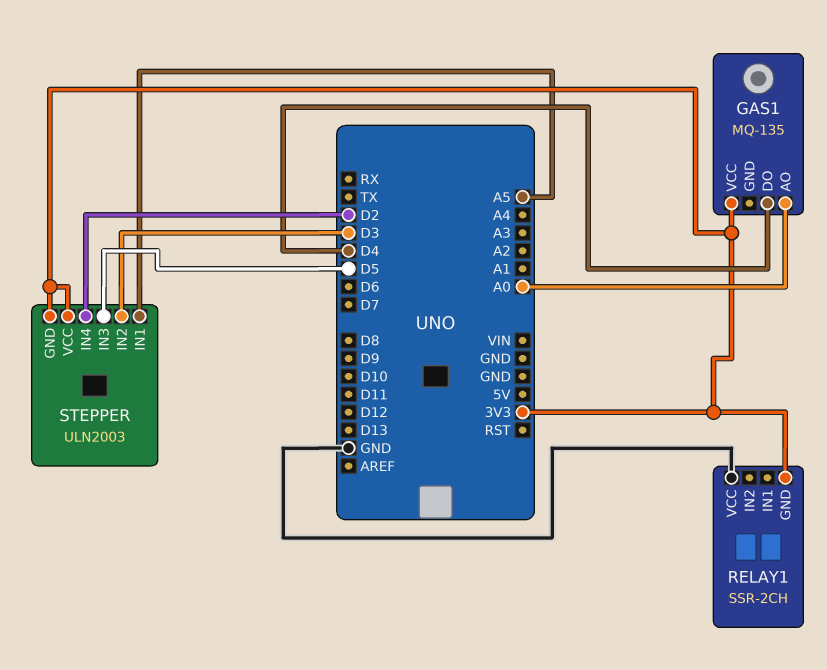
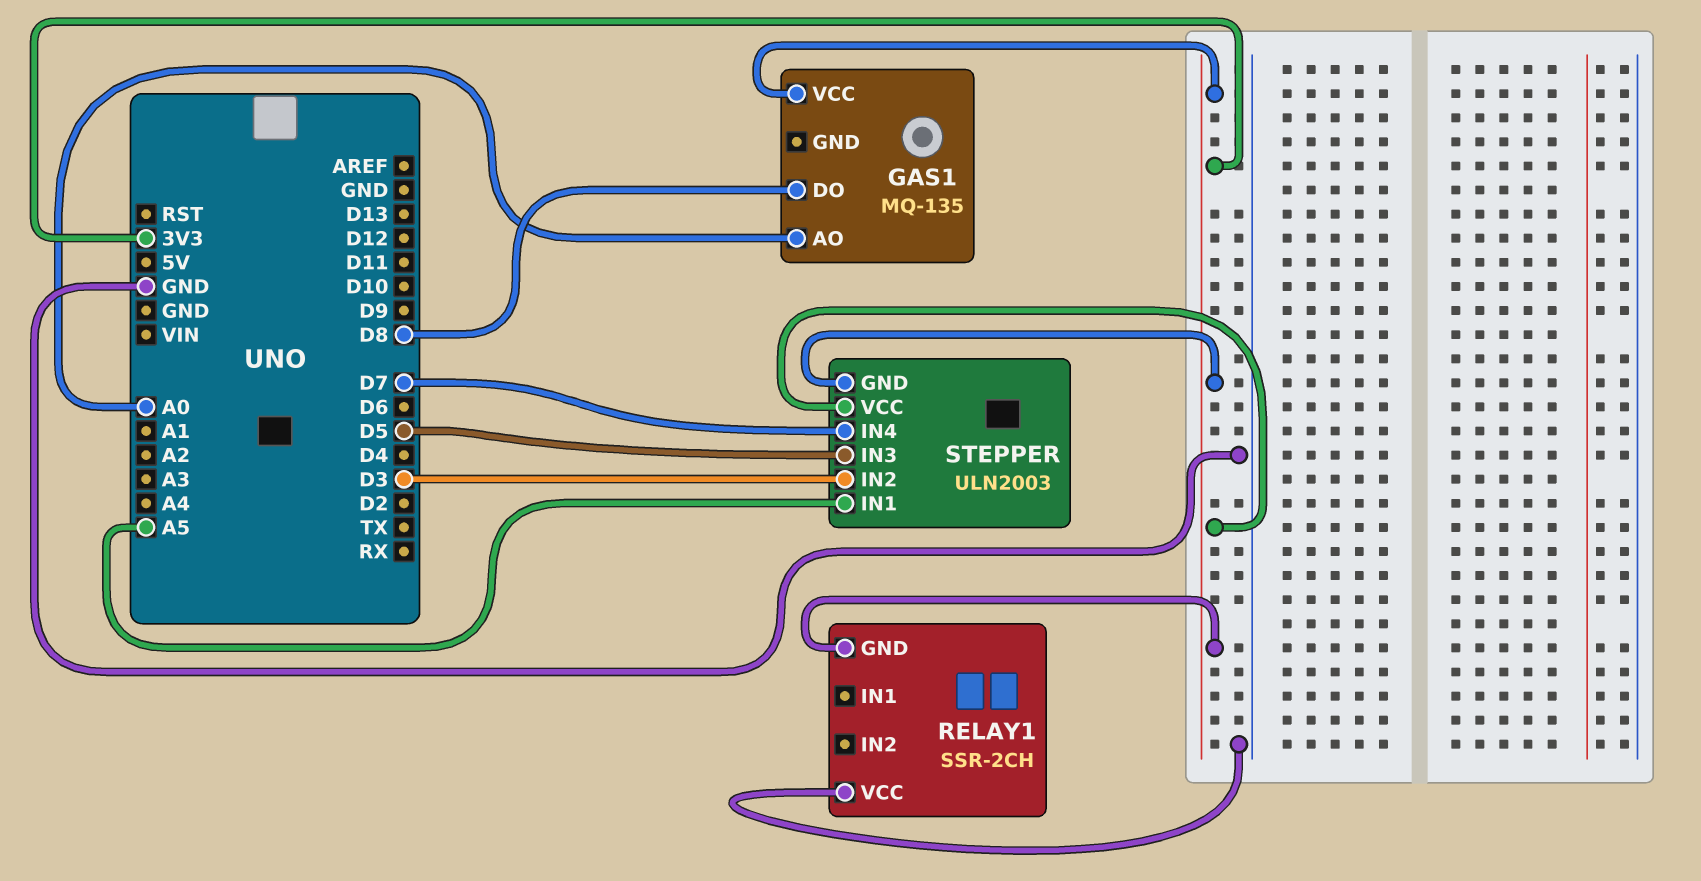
GAS1 pin DO: D4 -> D8
STEPPER pin IN4: D2 -> D7

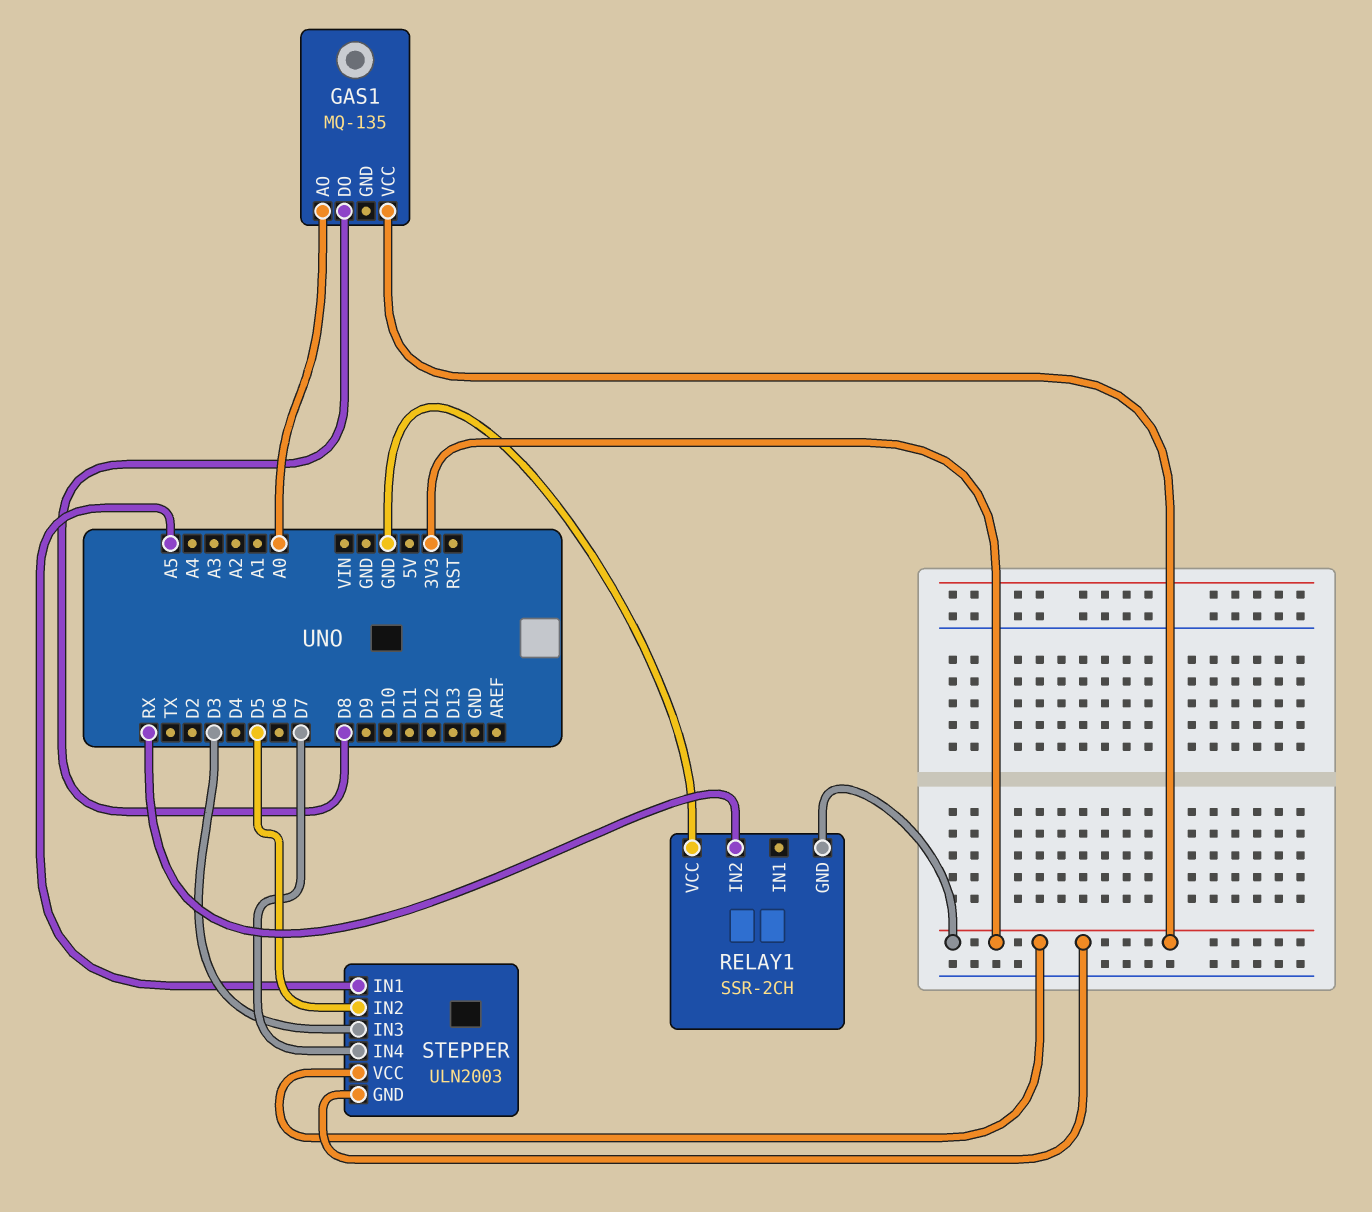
RELAY1 pin IN2: none -> RX
STEPPER pin IN2: D3 -> D5
STEPPER pin IN3: D5 -> D3

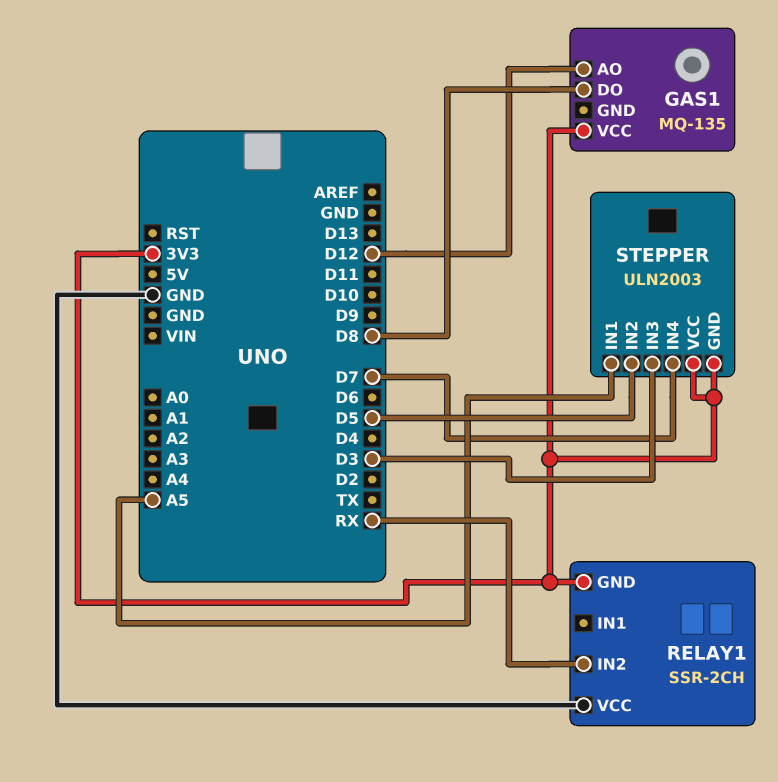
GAS1 pin AO: A0 -> D12

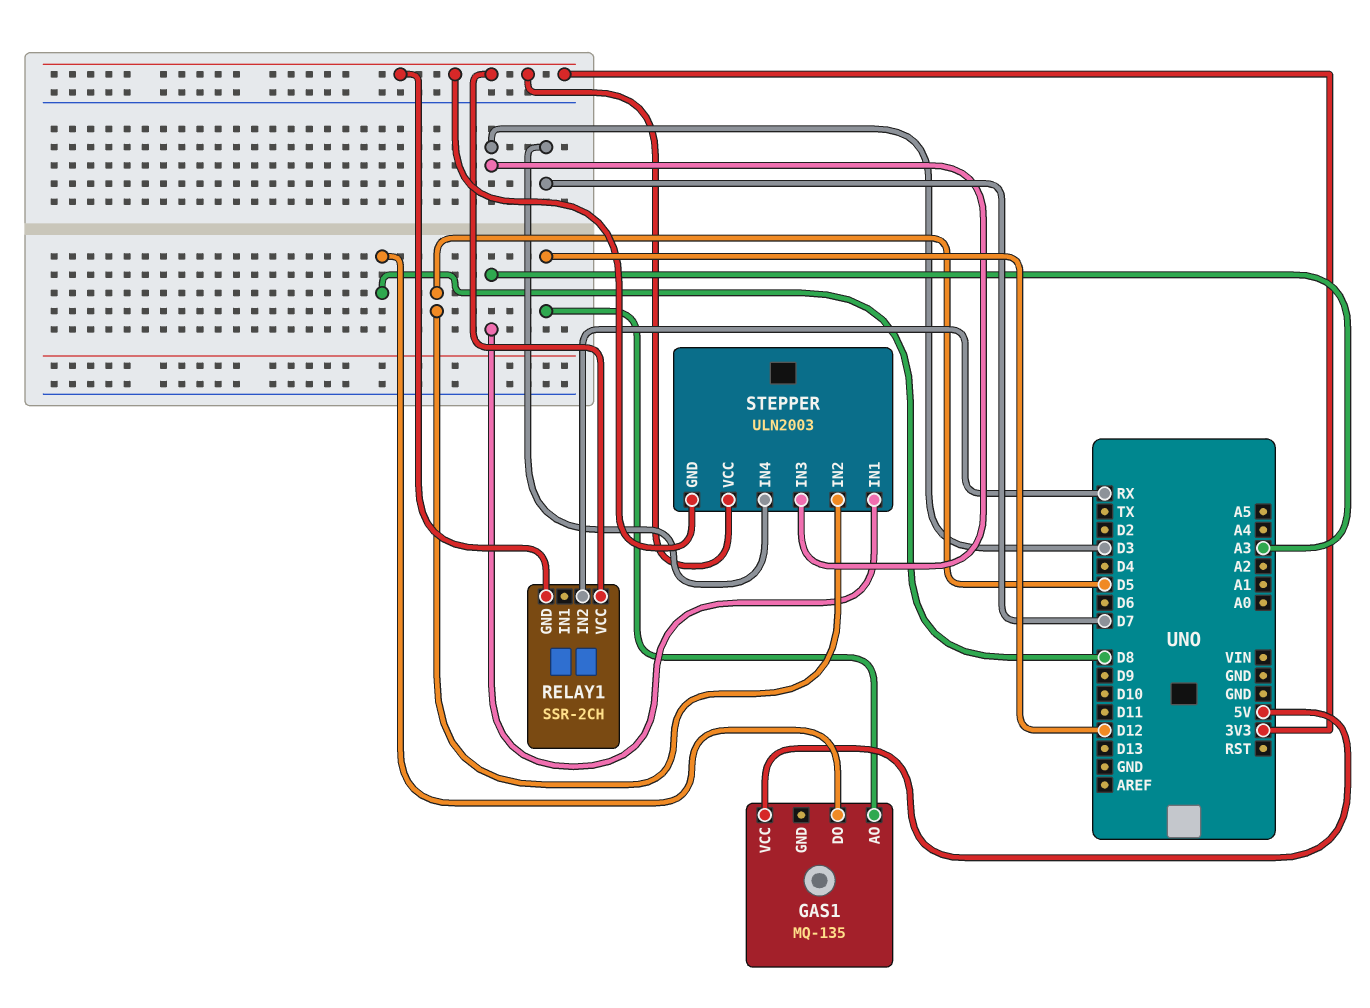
GAS1 pin VCC: 3V3 -> 5V
RELAY1 pin VCC: GND -> 3V3
STEPPER pin IN1: A5 -> A3

